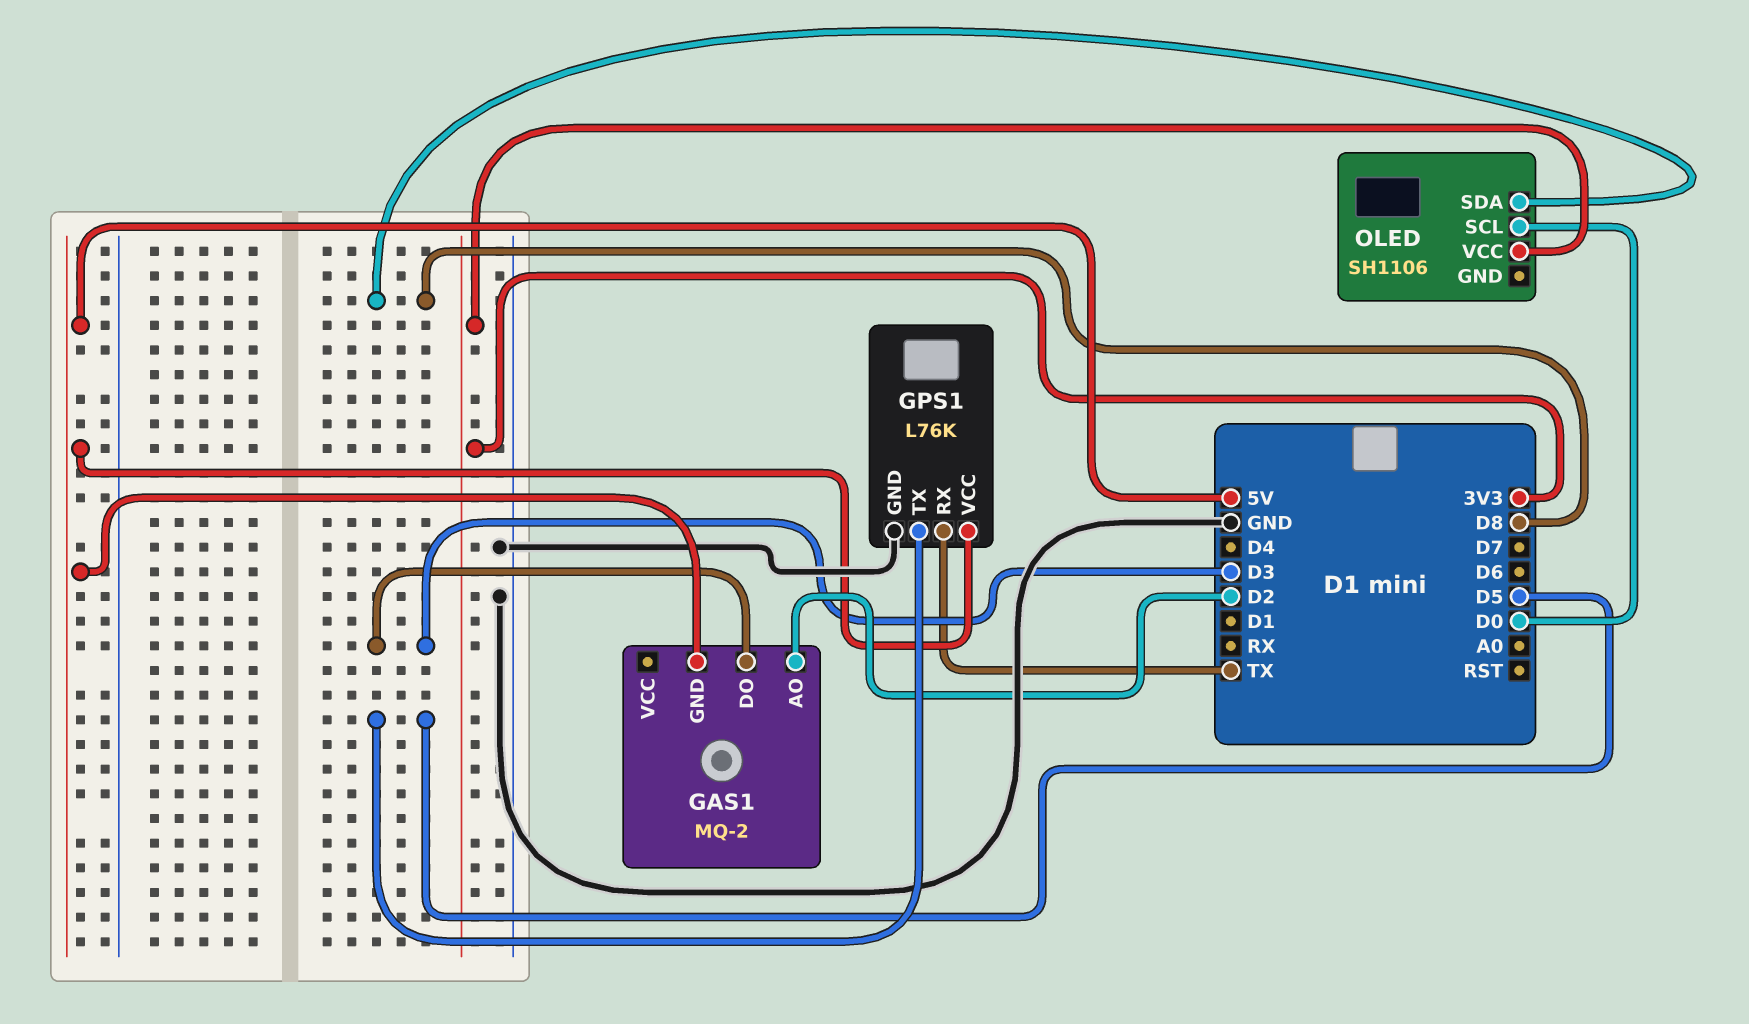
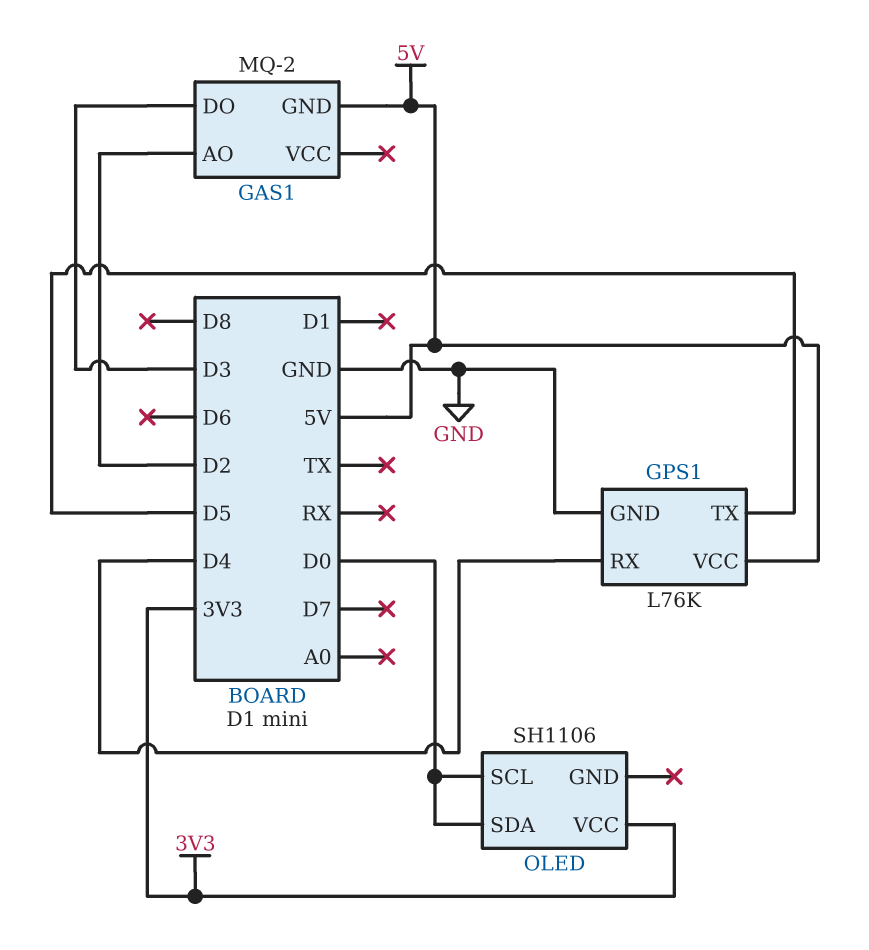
GPS1 pin RX: TX -> D4
OLED pin SDA: D8 -> D0

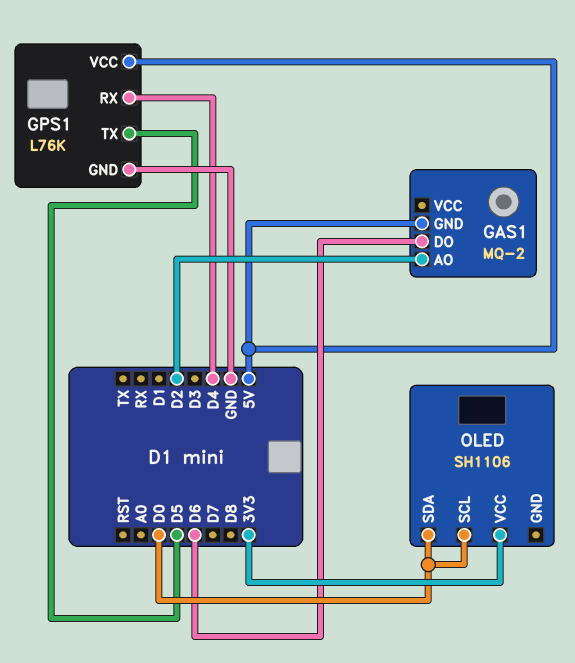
GAS1 pin DO: D3 -> D6

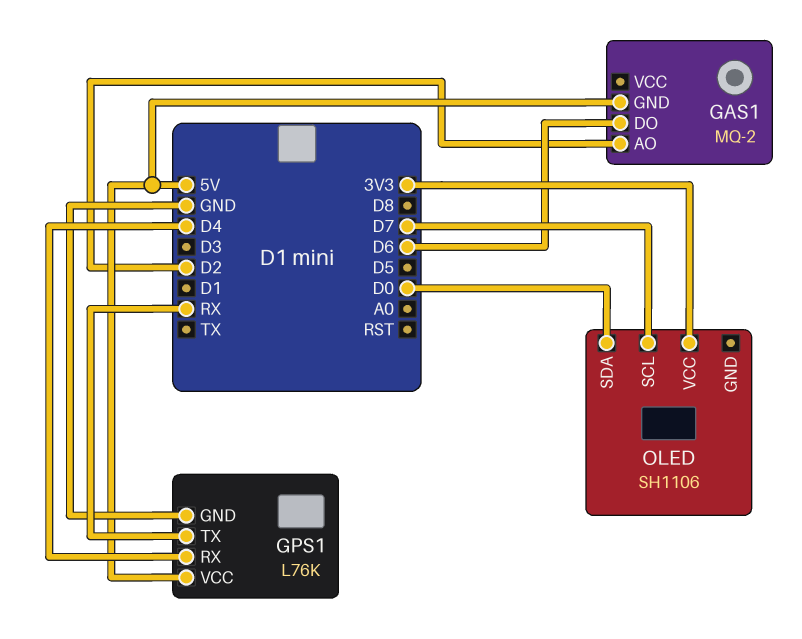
GPS1 pin TX: D5 -> RX
OLED pin SCL: D0 -> D7

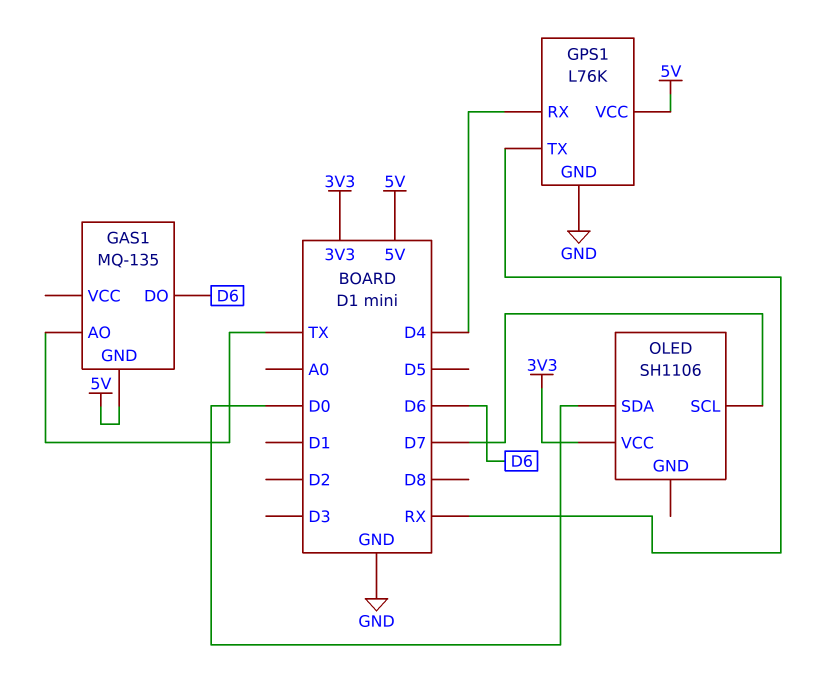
GAS1: MQ-2 -> MQ-135
GAS1 pin AO: D2 -> TX

